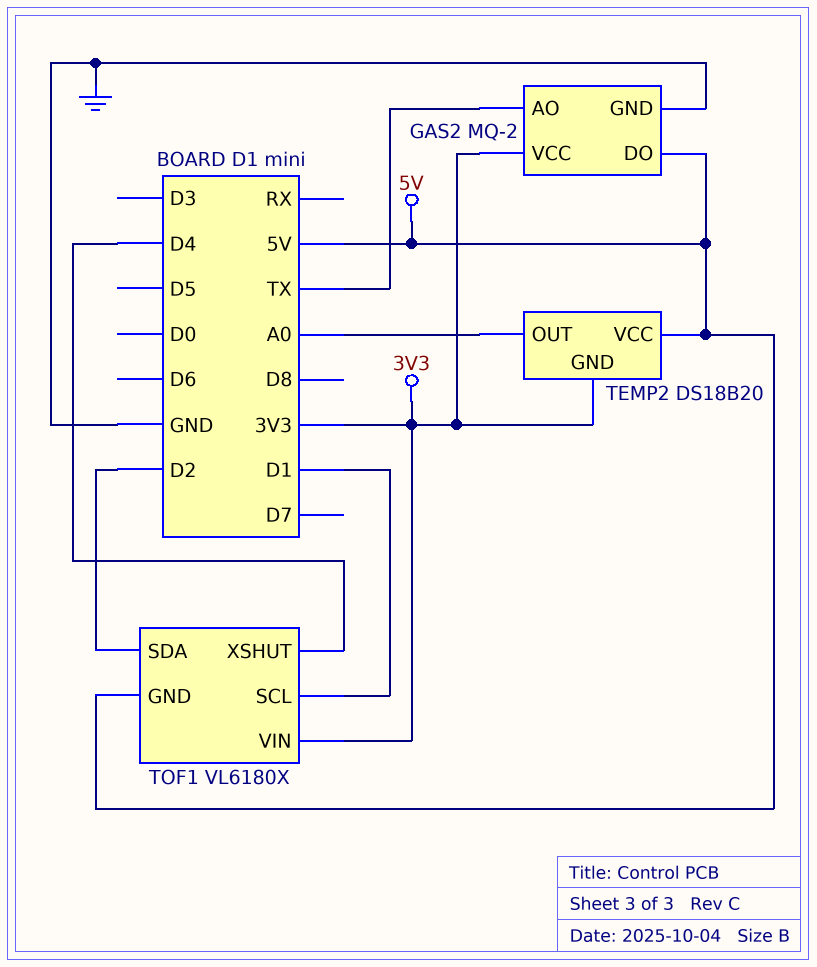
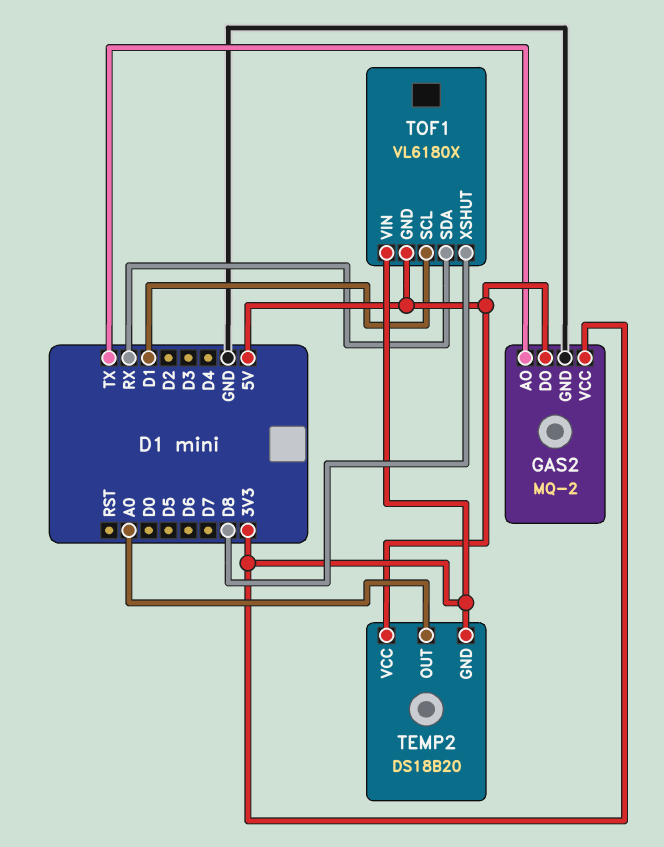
TOF1 pin SDA: D2 -> RX
TOF1 pin XSHUT: D4 -> D8

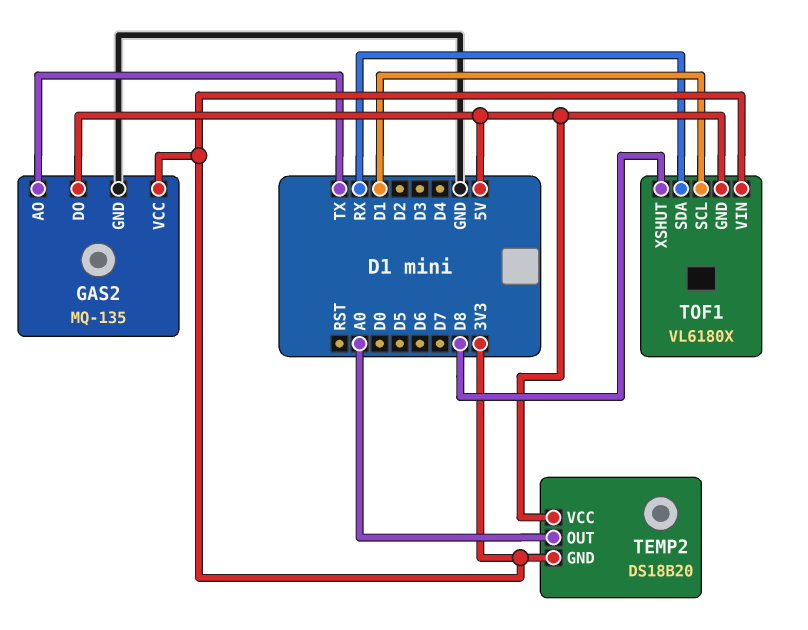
GAS2: MQ-2 -> MQ-135

